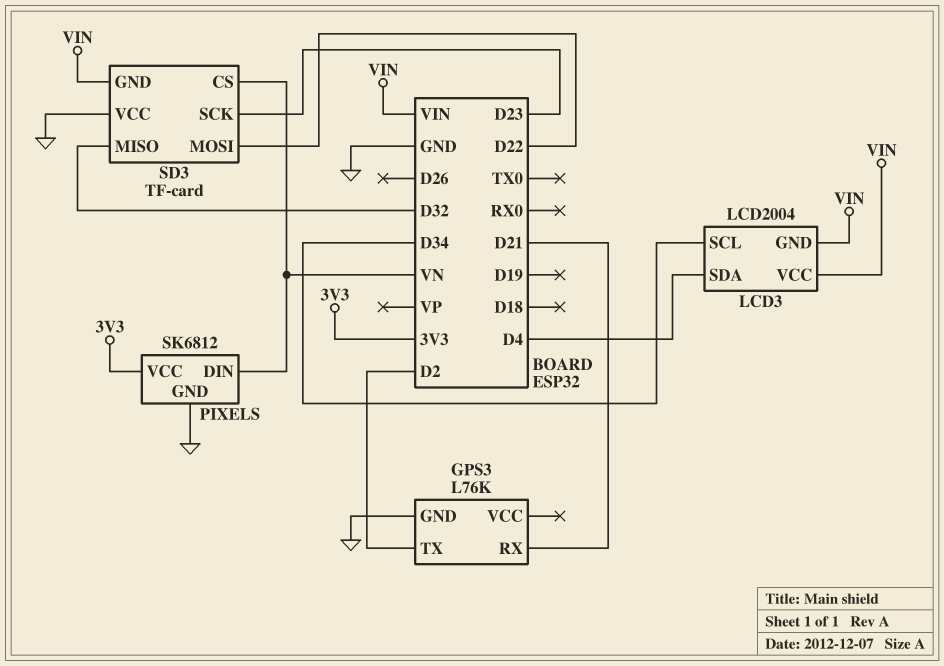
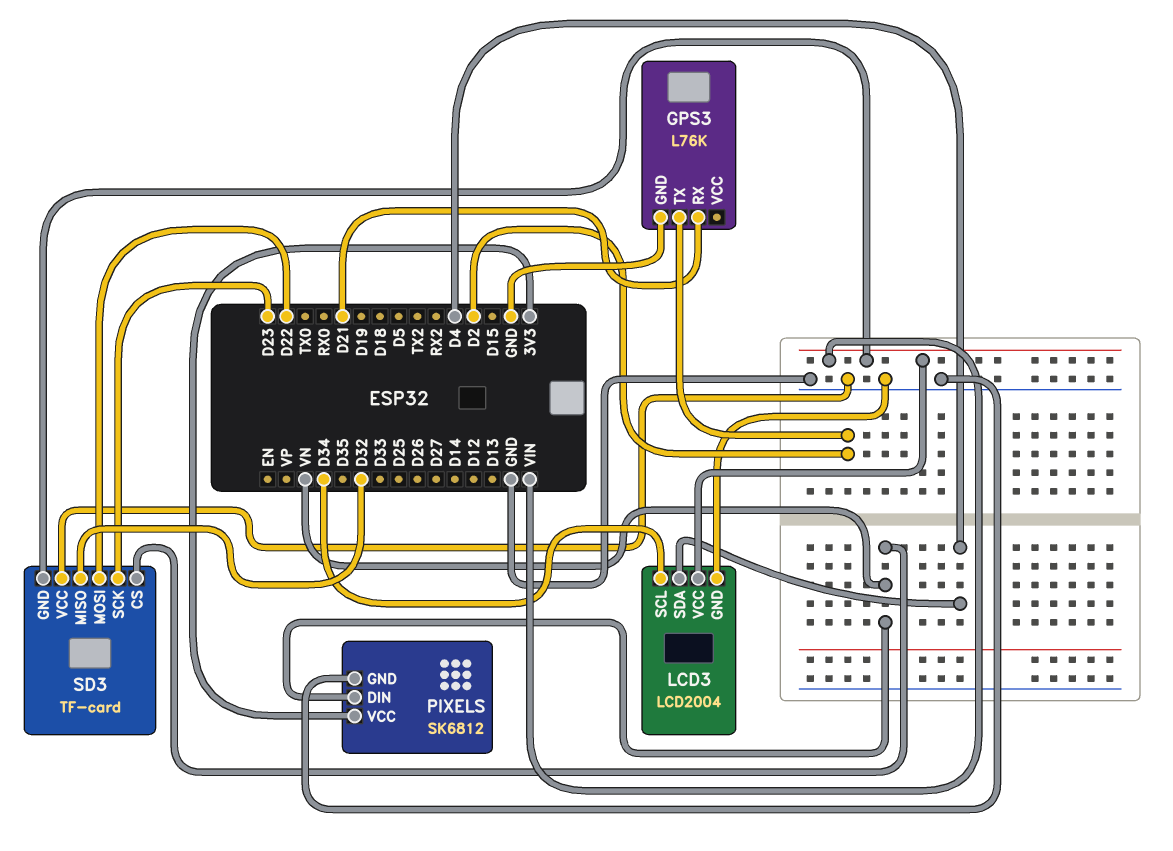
LCD3 pin GND: VIN -> GND

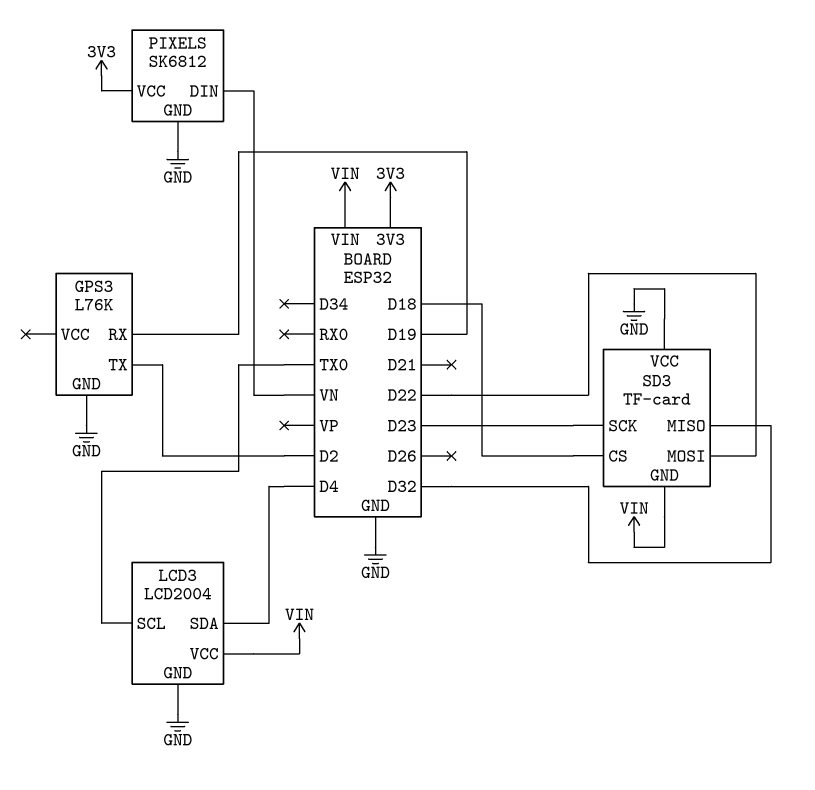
GPS3 pin RX: D21 -> D19
LCD3 pin SCL: D34 -> TX0
SD3 pin CS: VN -> D18

